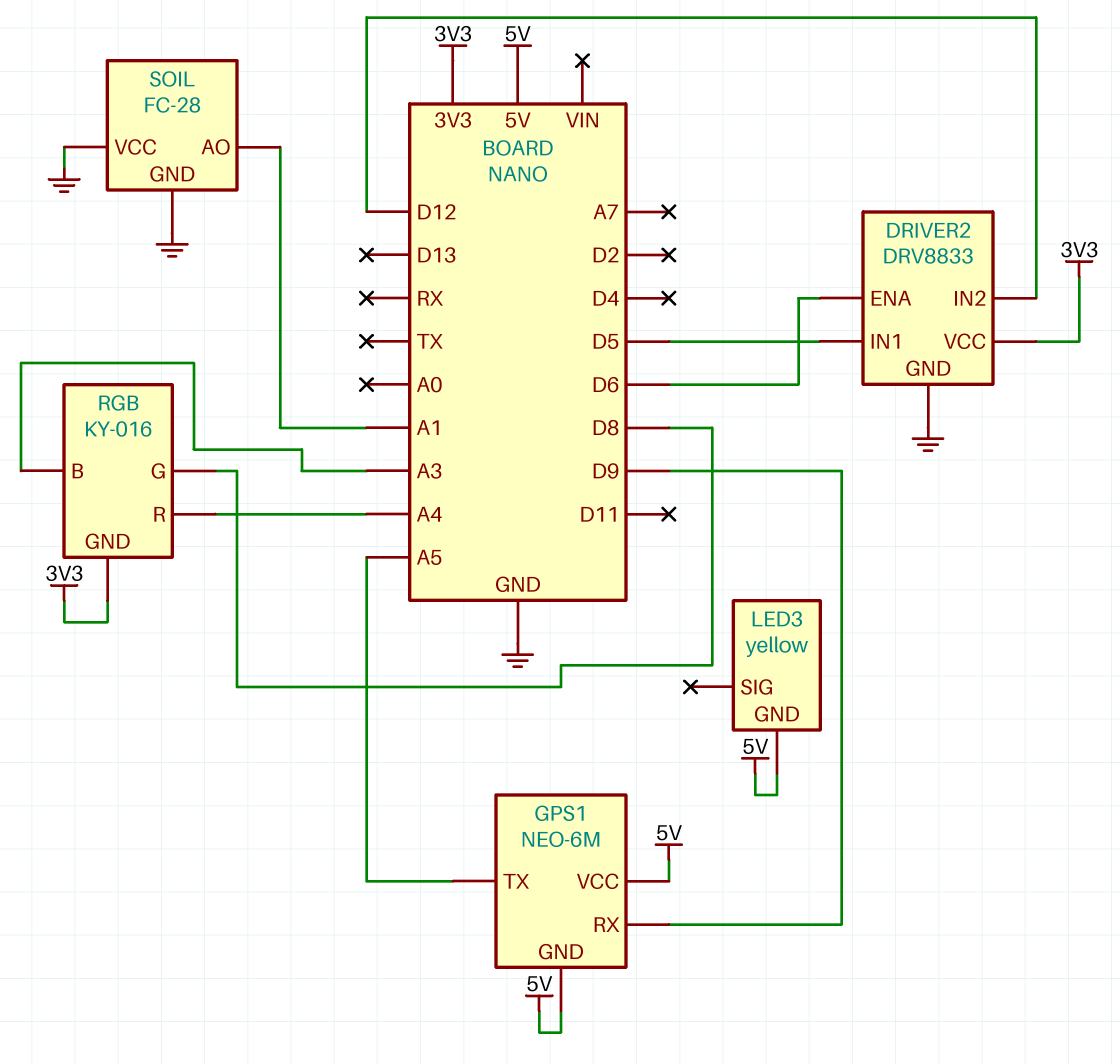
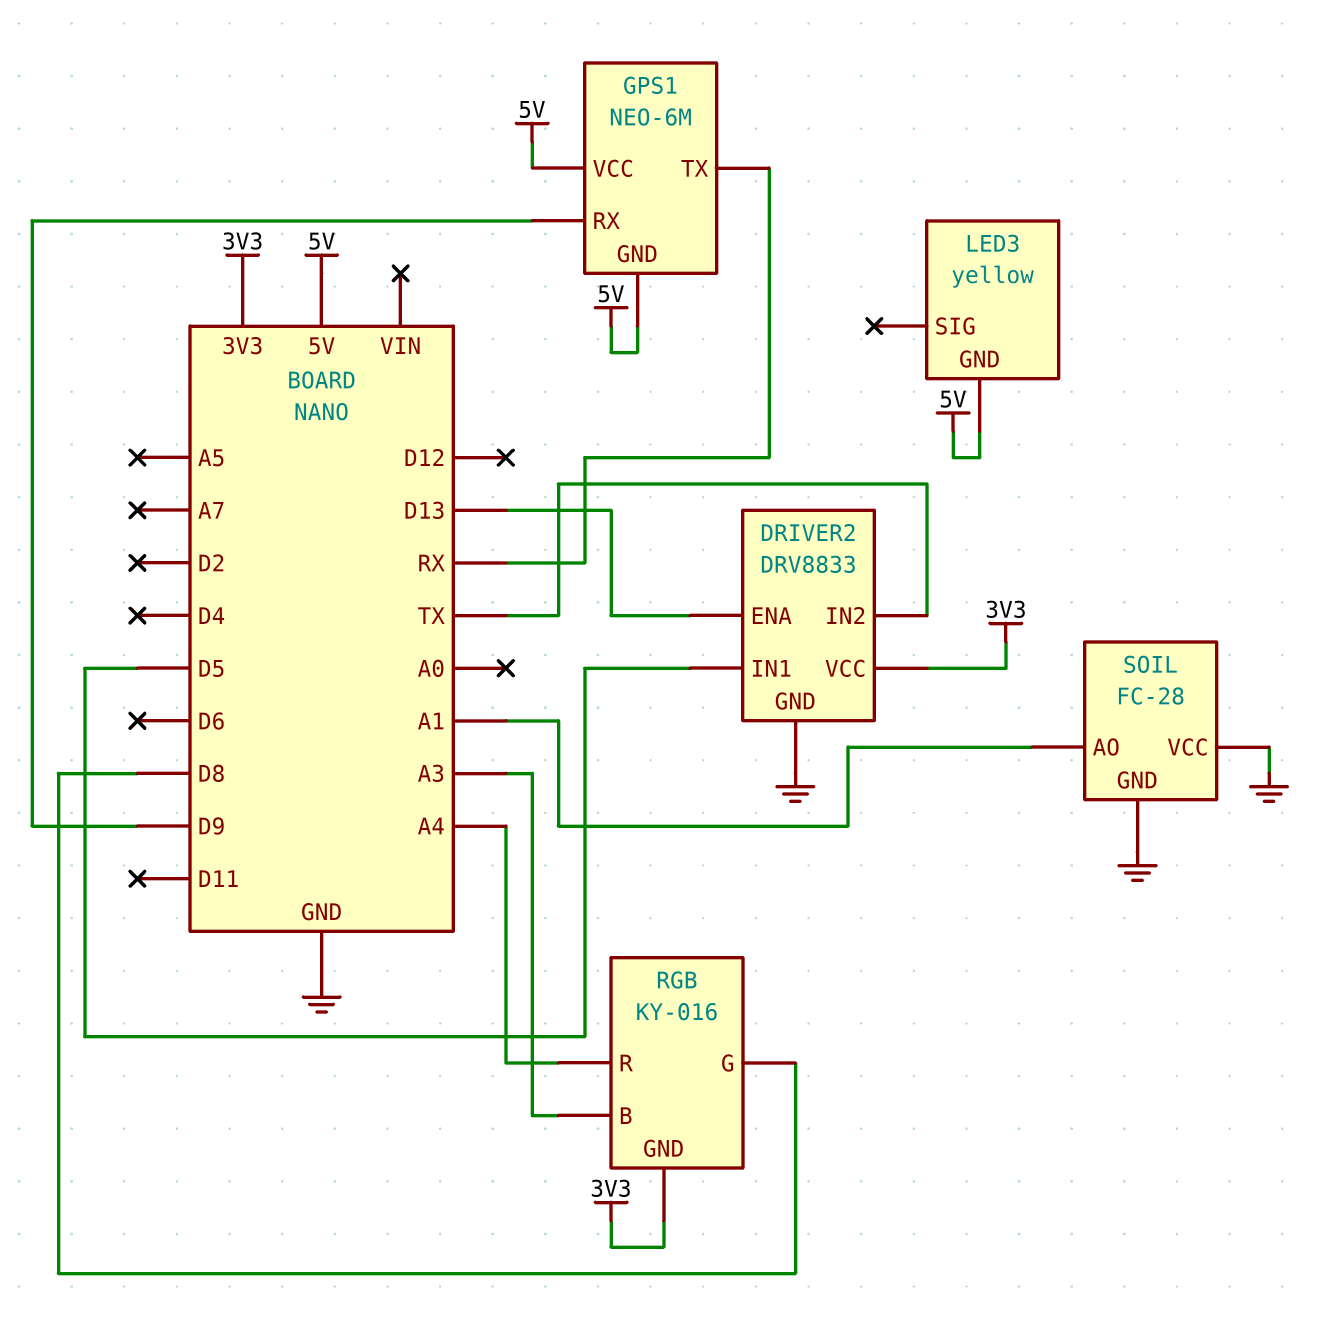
DRIVER2 pin ENA: D6 -> D13
DRIVER2 pin IN2: D12 -> TX
GPS1 pin TX: A5 -> RX

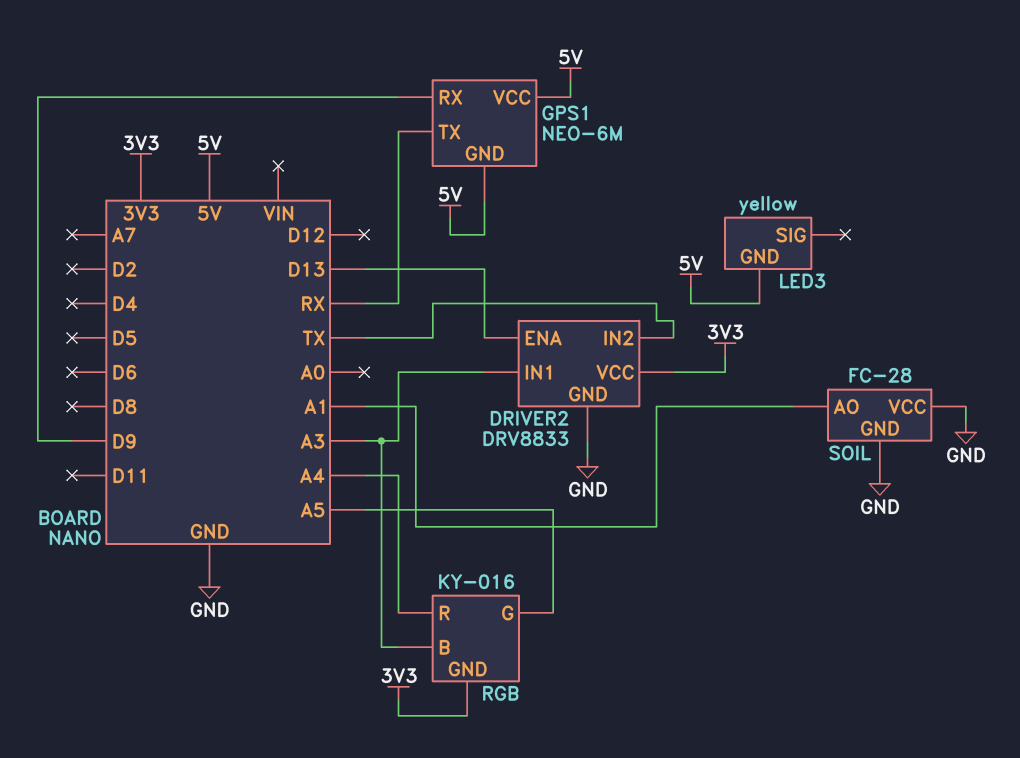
DRIVER2 pin IN1: D5 -> A3
RGB pin G: D8 -> A5

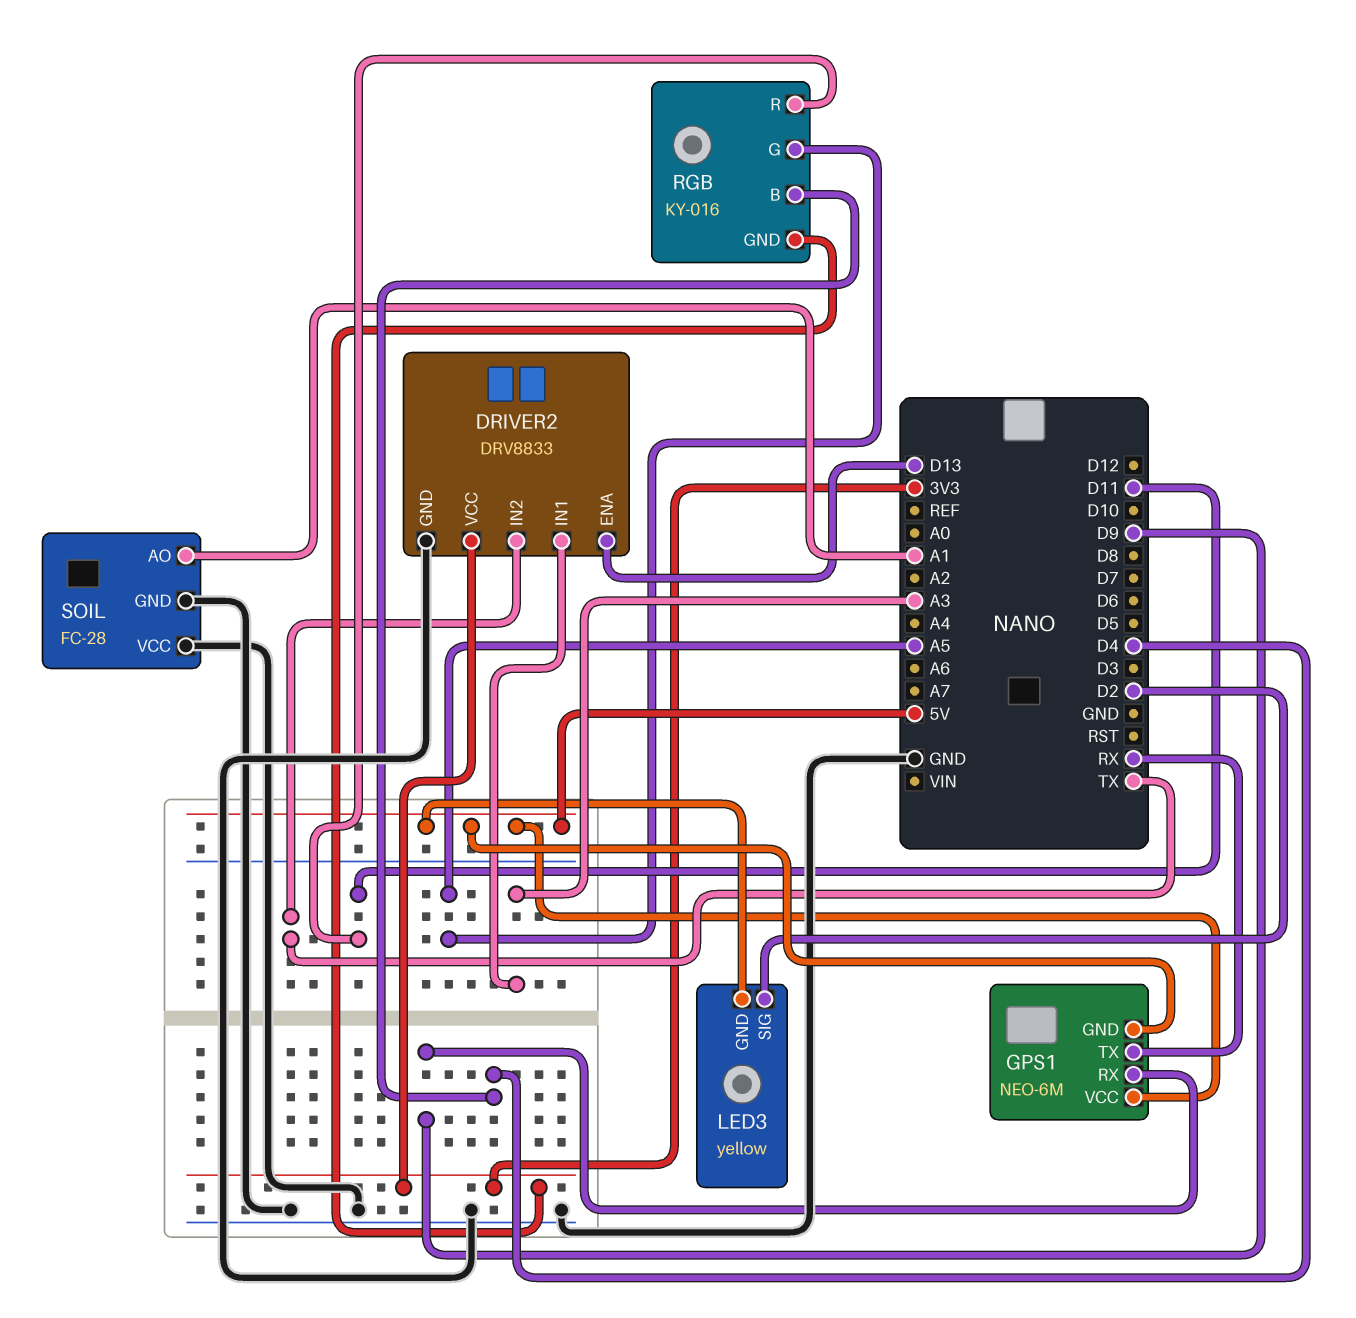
LED3 pin SIG: none -> D2
RGB pin B: A3 -> D4
RGB pin R: A4 -> D11

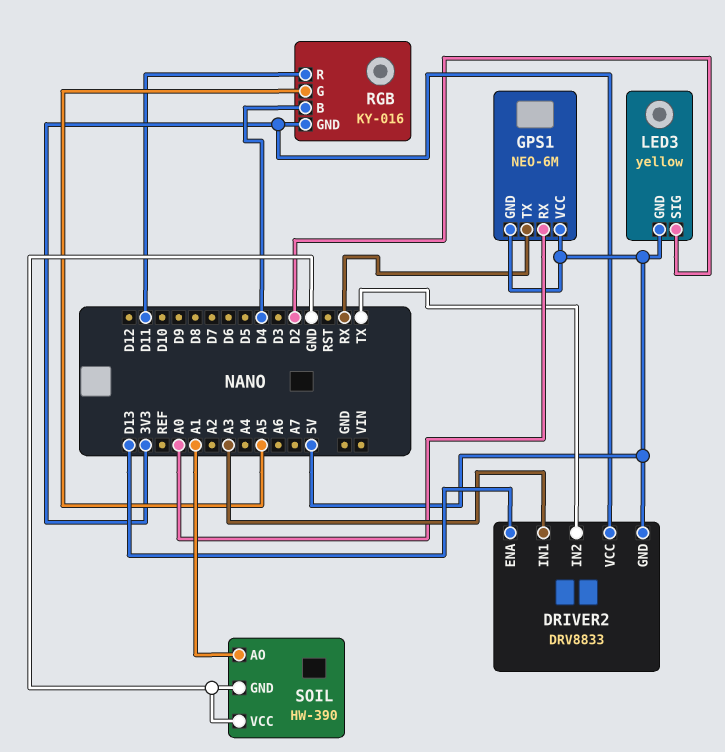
DRIVER2 pin GND: GND -> 5V
GPS1 pin RX: D9 -> A0
SOIL: FC-28 -> HW-390

